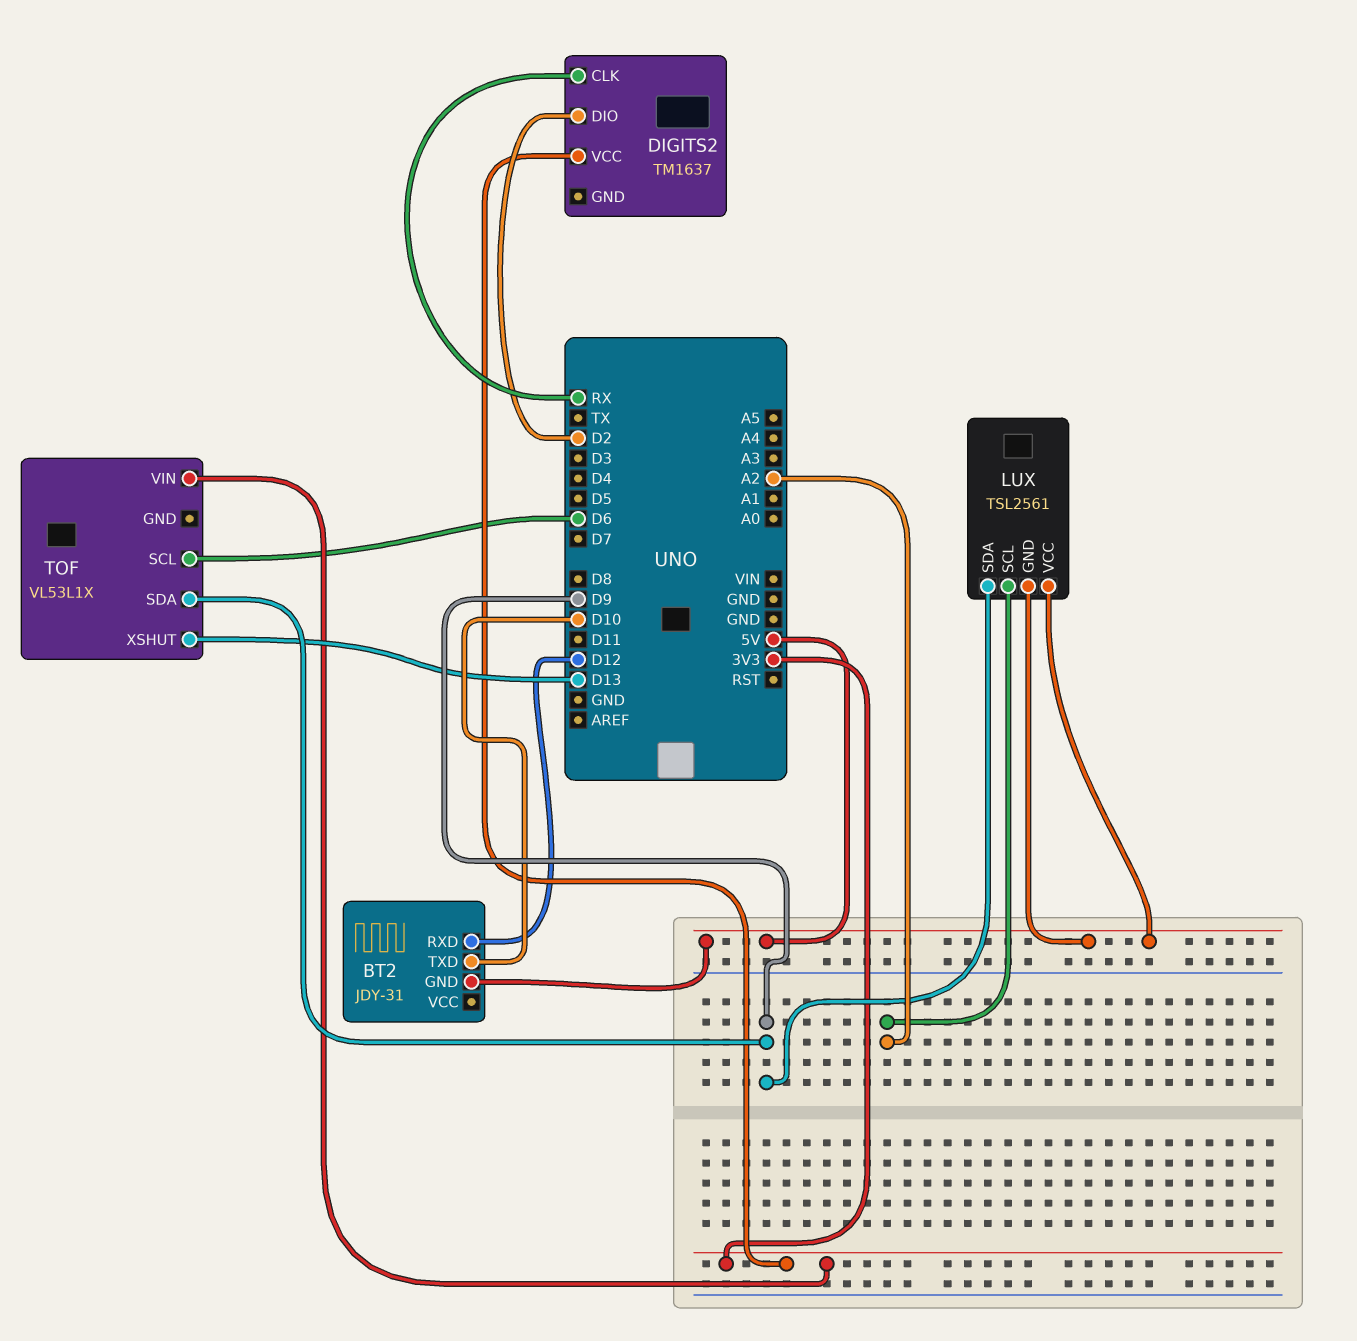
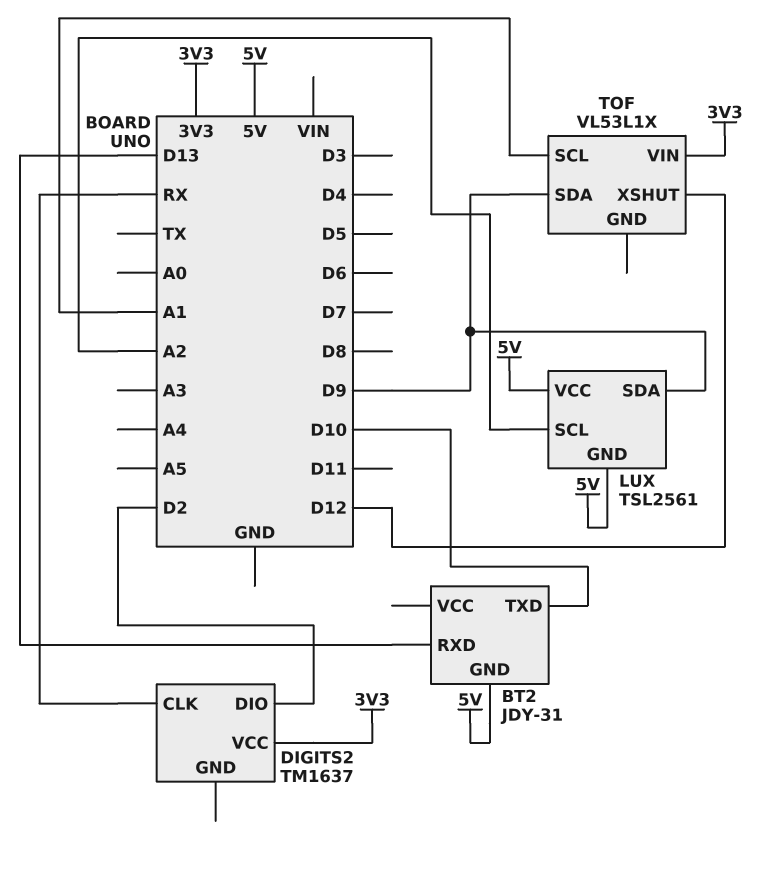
BT2 pin RXD: D12 -> D13
TOF pin SCL: D6 -> A1
TOF pin XSHUT: D13 -> D12

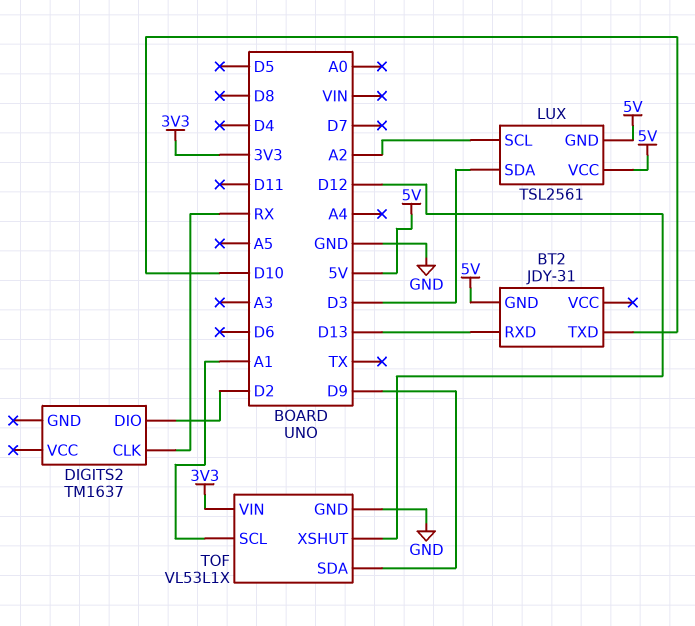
DIGITS2 pin VCC: 3V3 -> none
LUX pin SDA: D9 -> D3
TOF pin GND: none -> GND

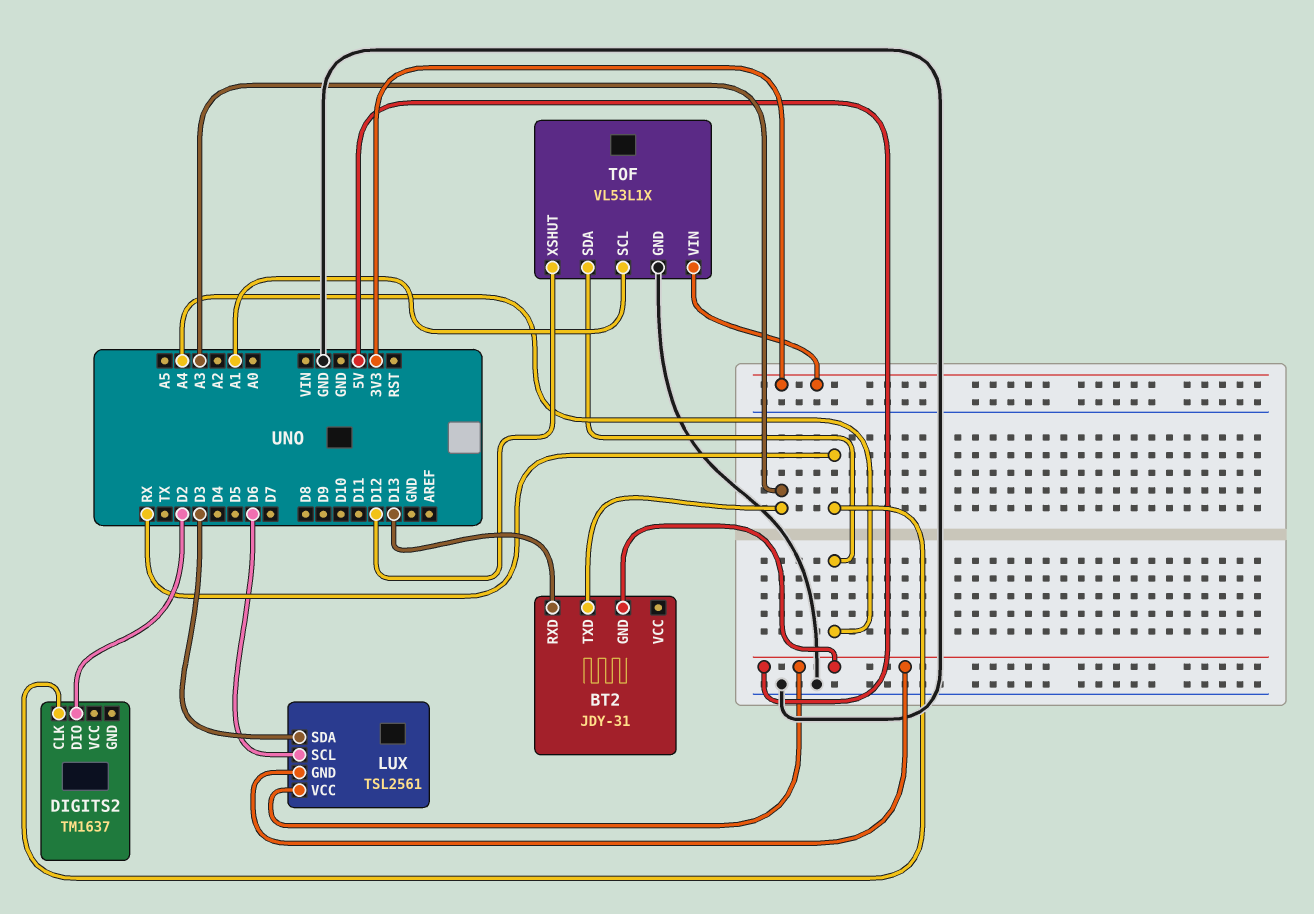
BT2 pin TXD: D10 -> A3
LUX pin SCL: A2 -> D6
TOF pin SDA: D9 -> A4

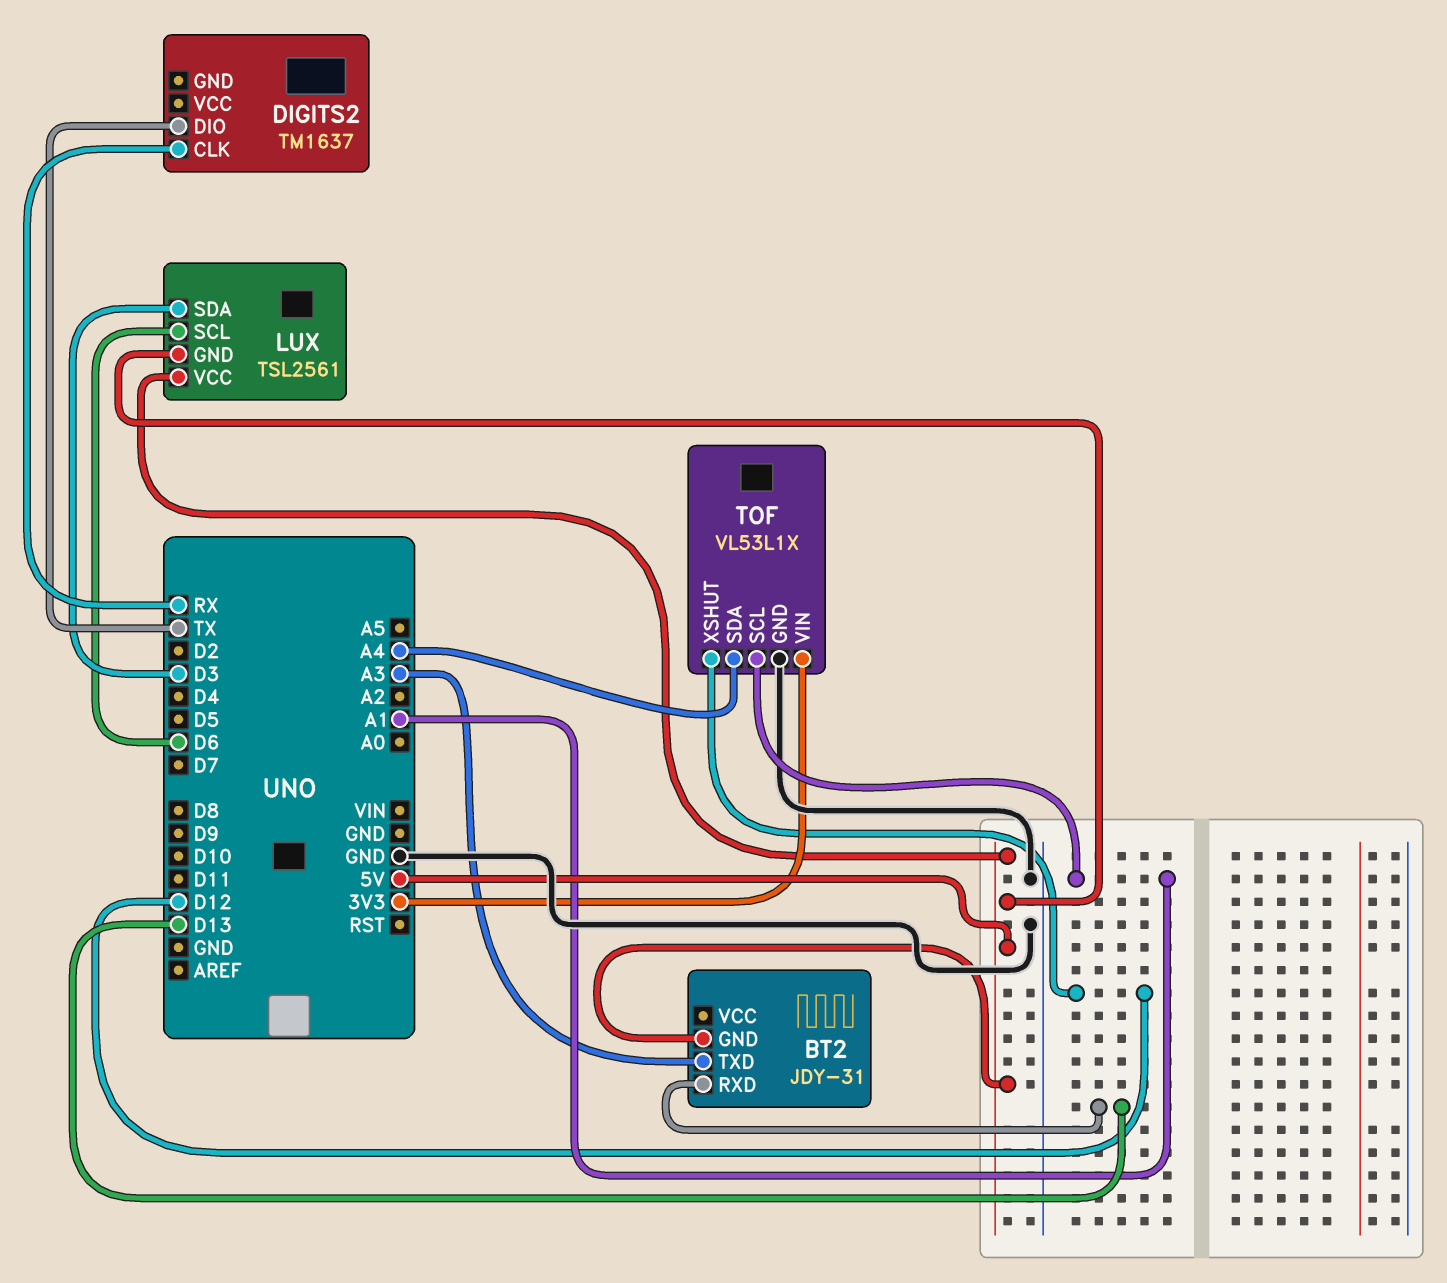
DIGITS2 pin DIO: D2 -> TX

